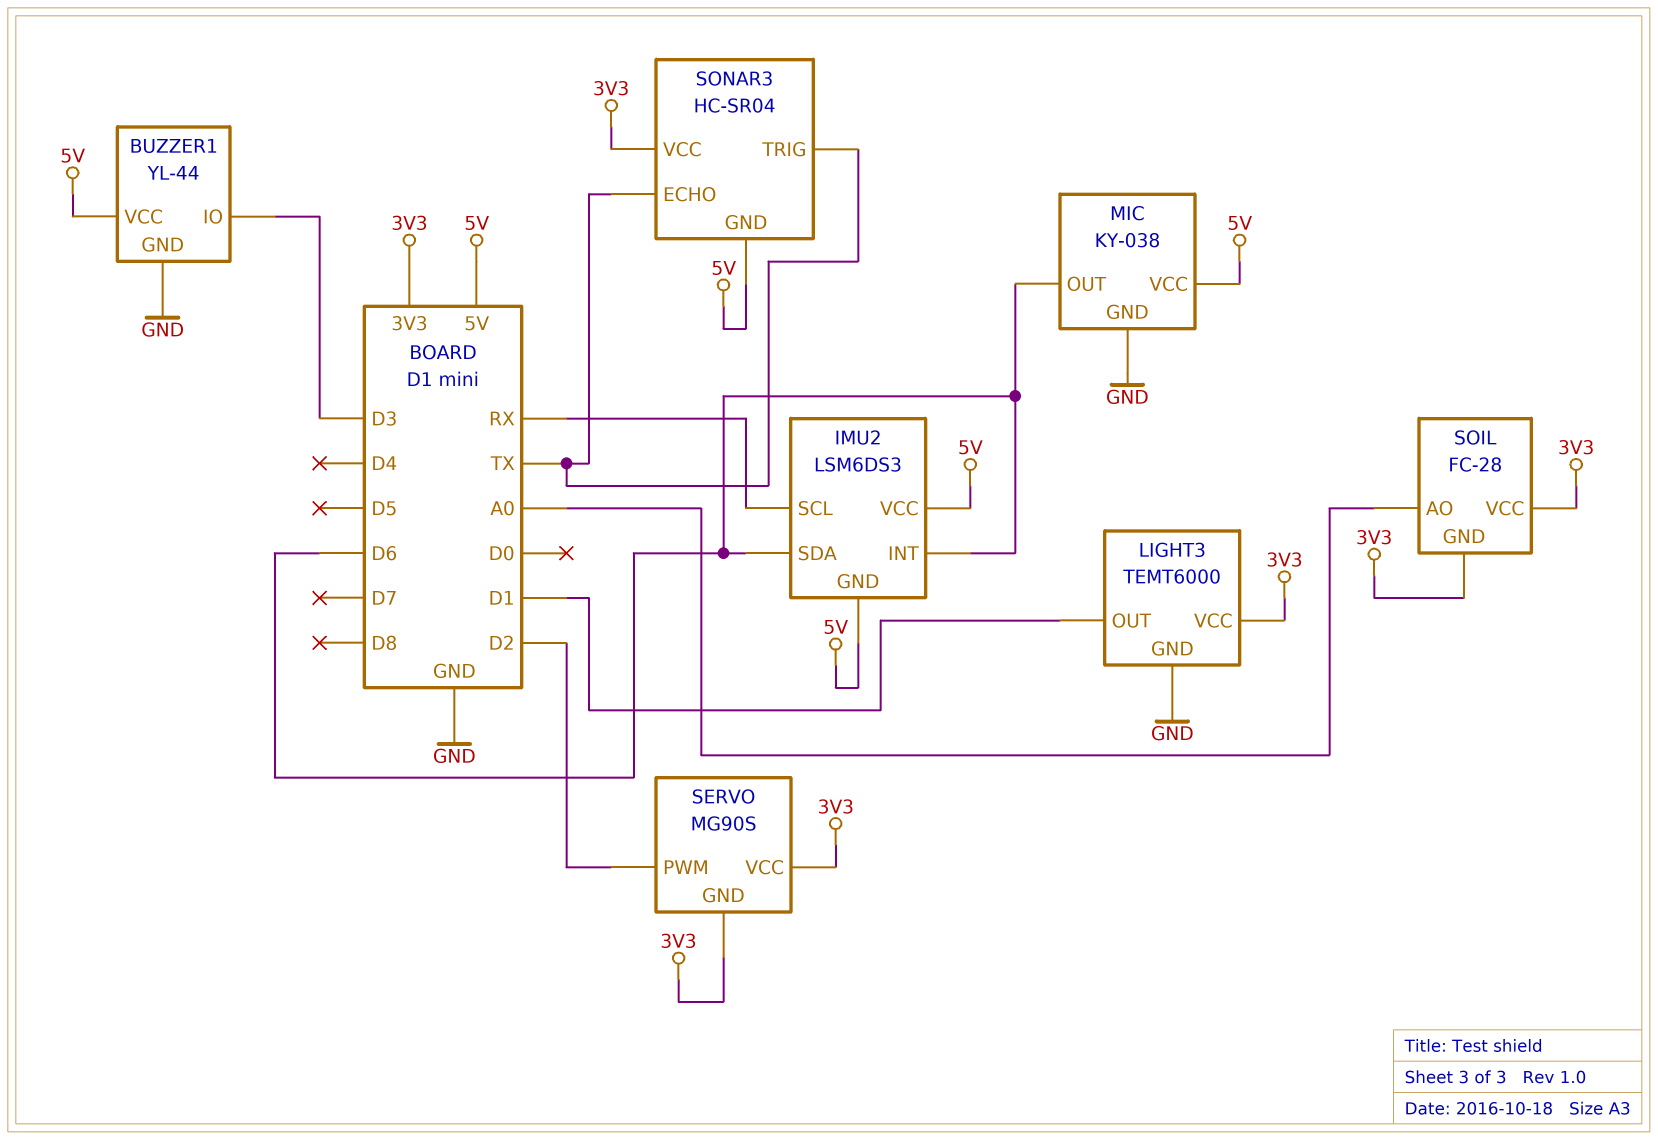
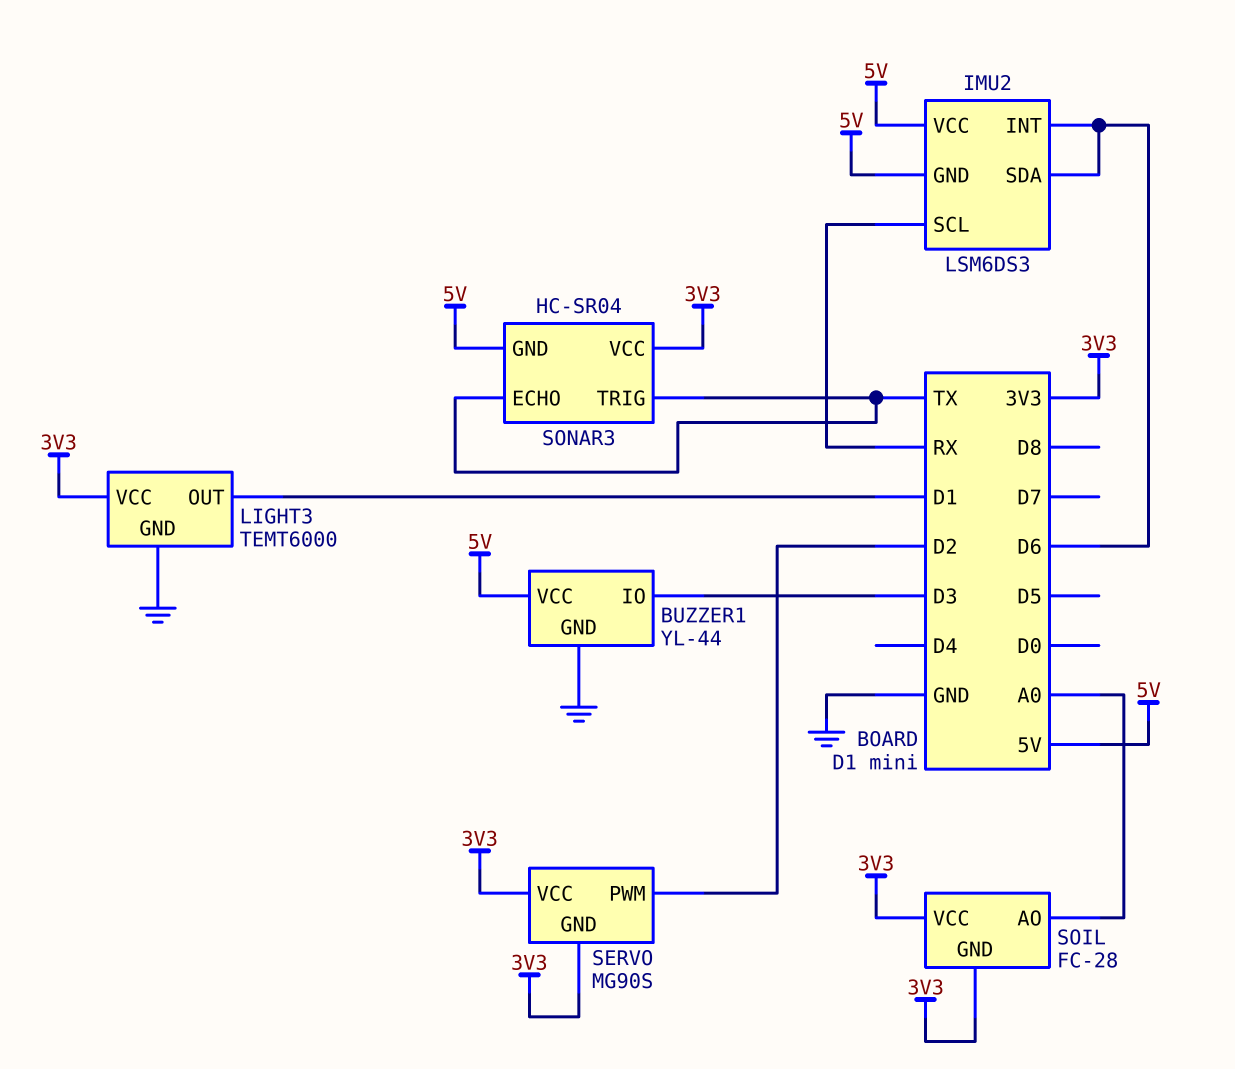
MIC: KY-038 -> none
MIC pin GND: GND -> none
MIC pin OUT: D6 -> none
MIC pin VCC: 5V -> none

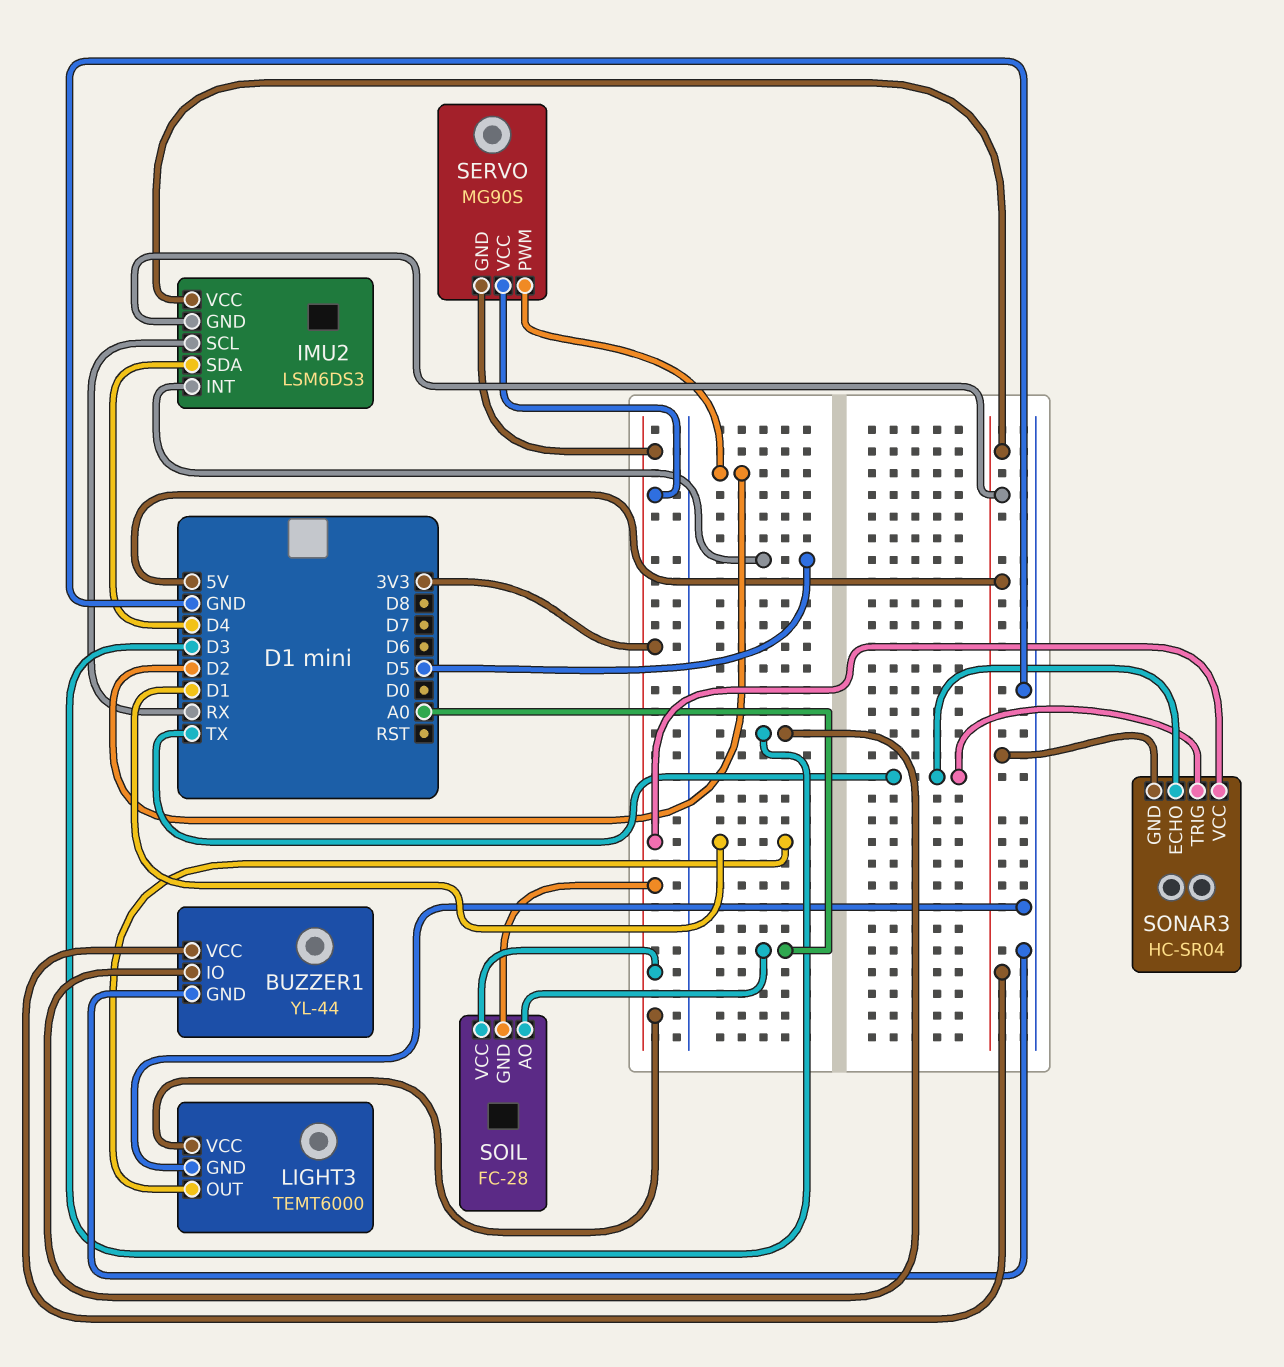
IMU2 pin INT: D6 -> D5
IMU2 pin SDA: D6 -> D4

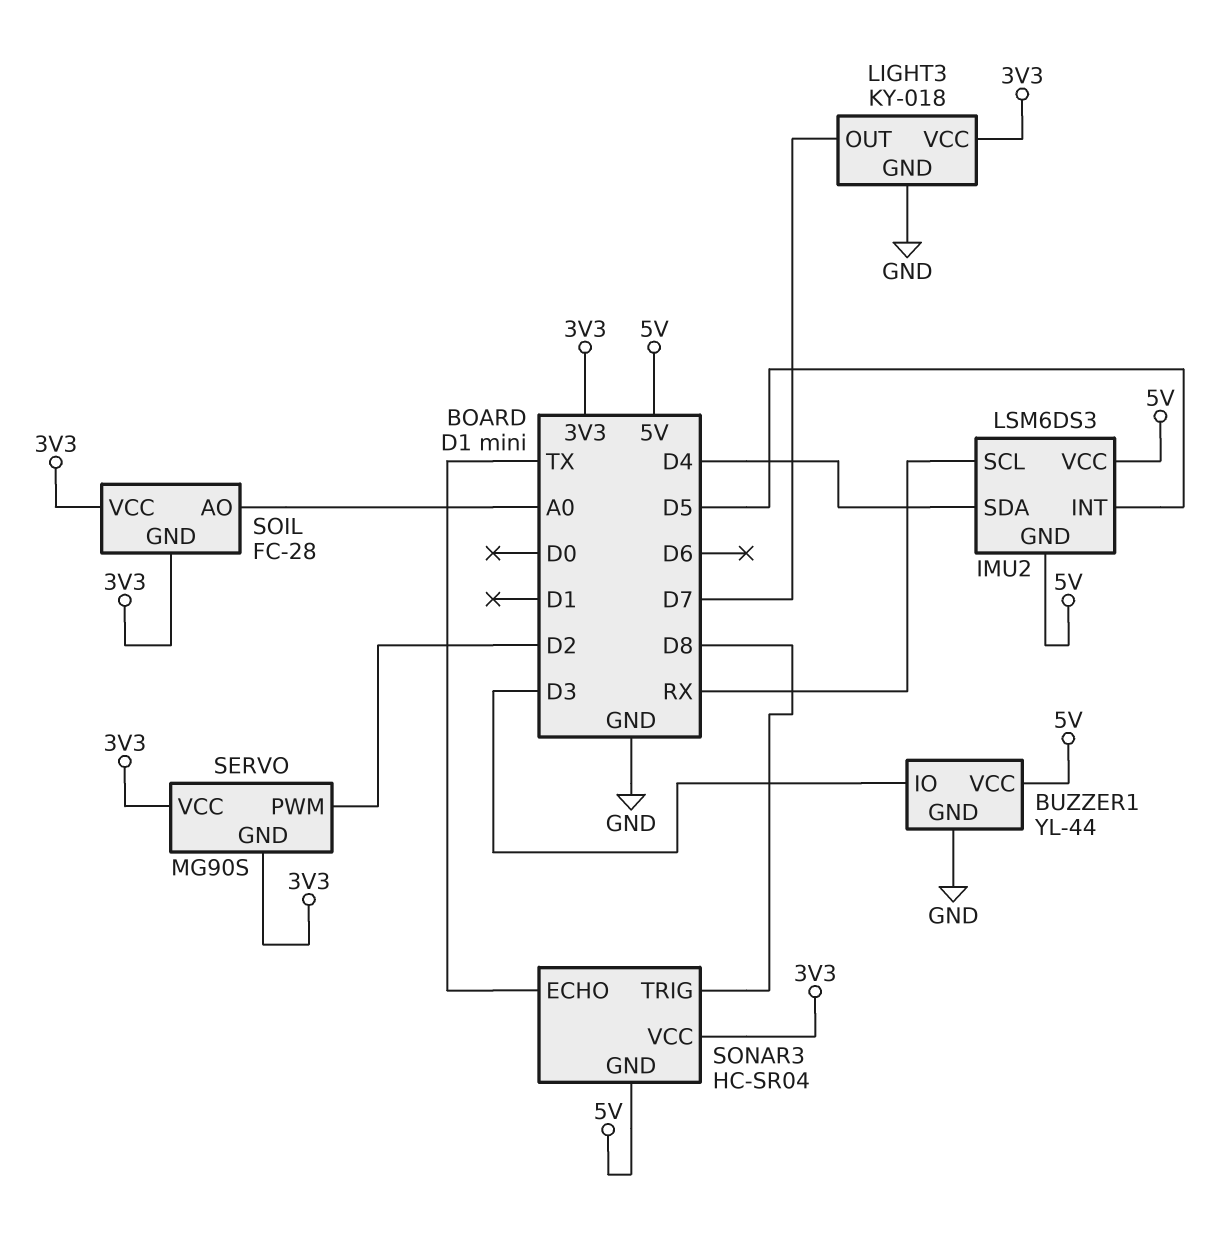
LIGHT3: TEMT6000 -> KY-018
LIGHT3 pin OUT: D1 -> D7
SONAR3 pin TRIG: TX -> D8

